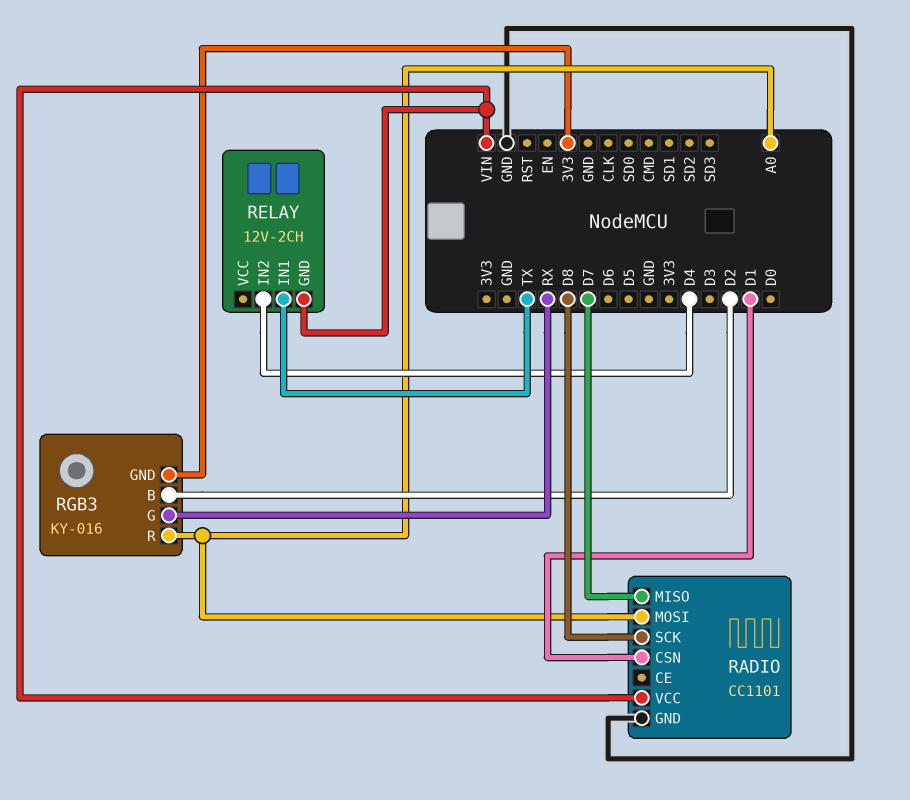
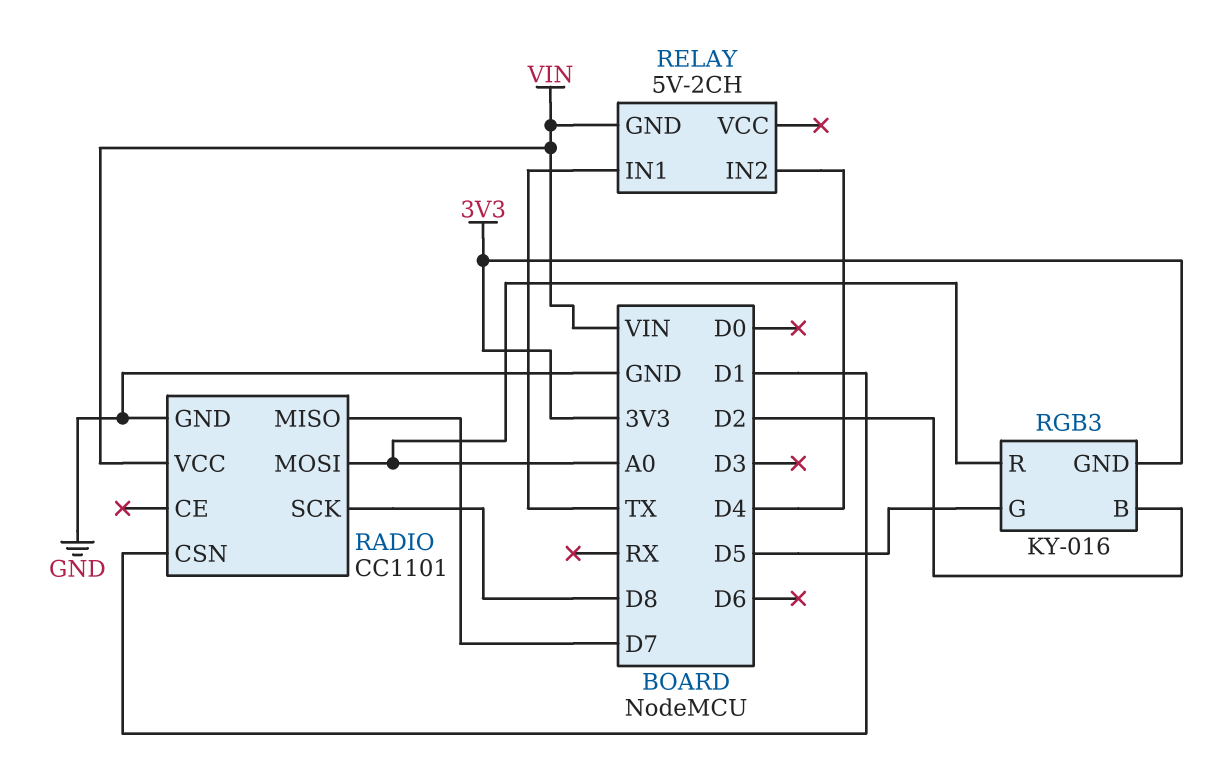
RELAY: 12V-2CH -> 5V-2CH
RGB3 pin G: RX -> D5

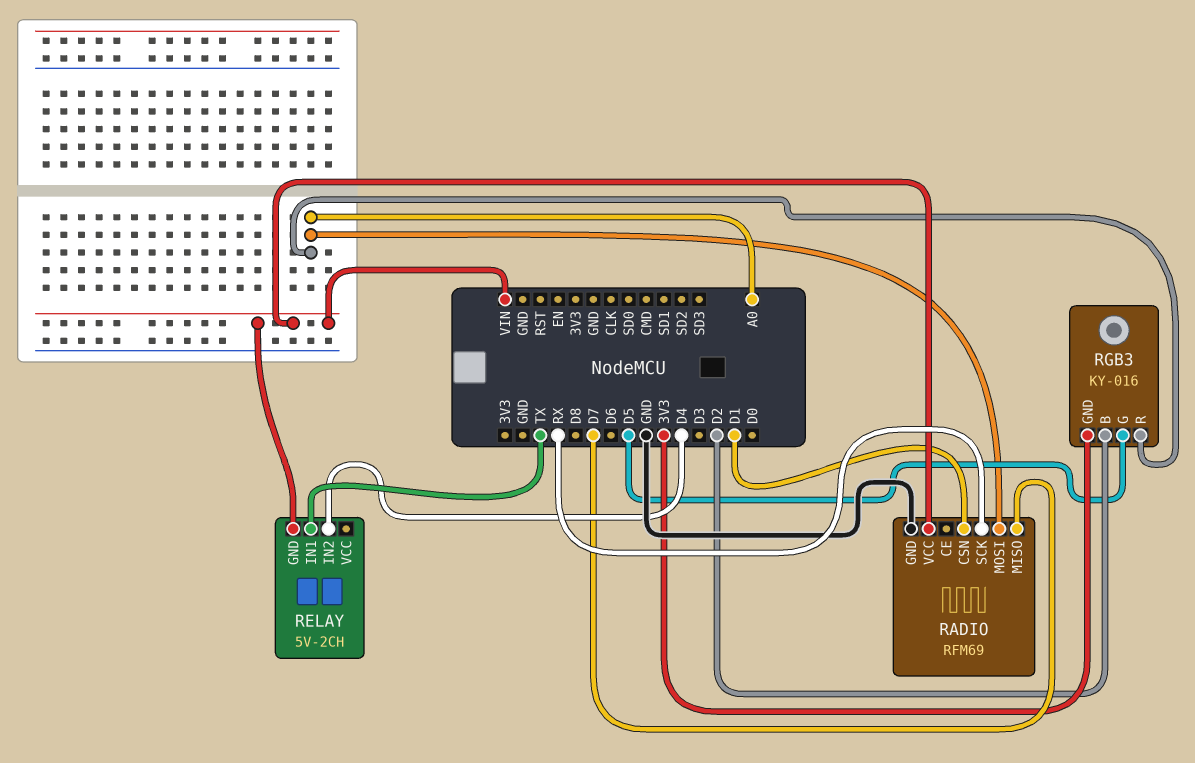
RADIO: CC1101 -> RFM69
RADIO pin SCK: D8 -> RX

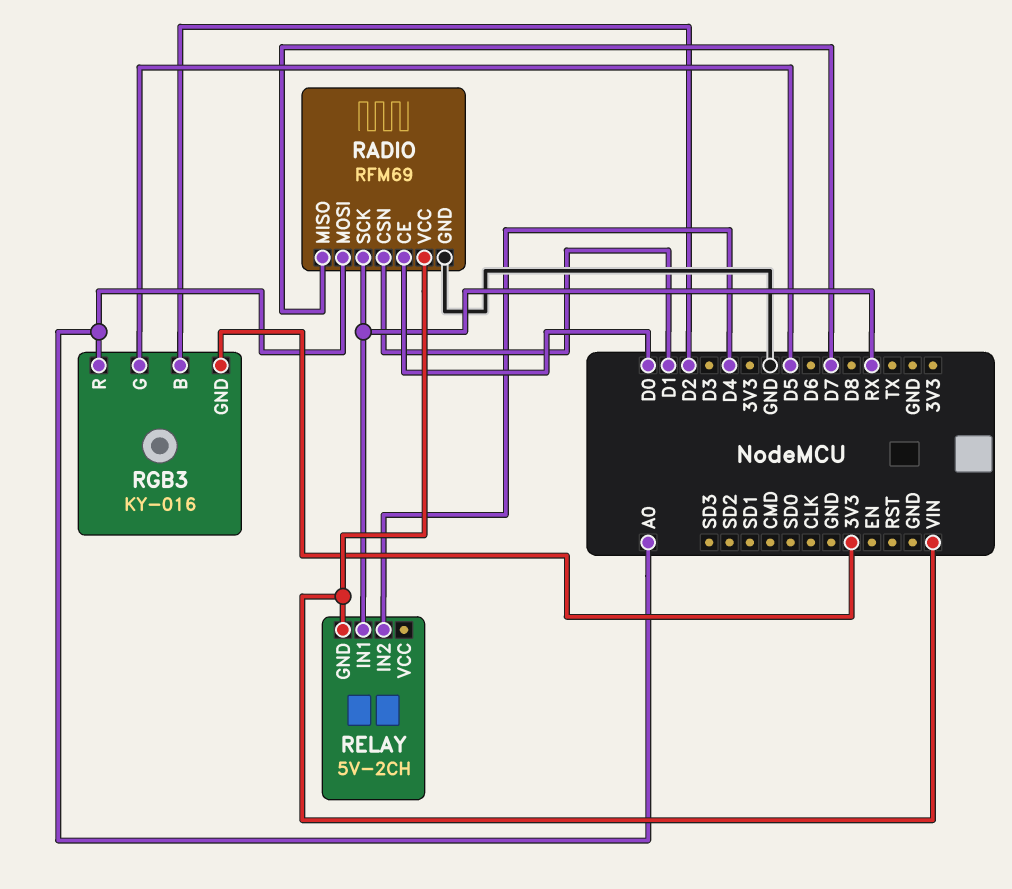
RADIO pin CE: none -> D0
RELAY pin IN1: TX -> RX

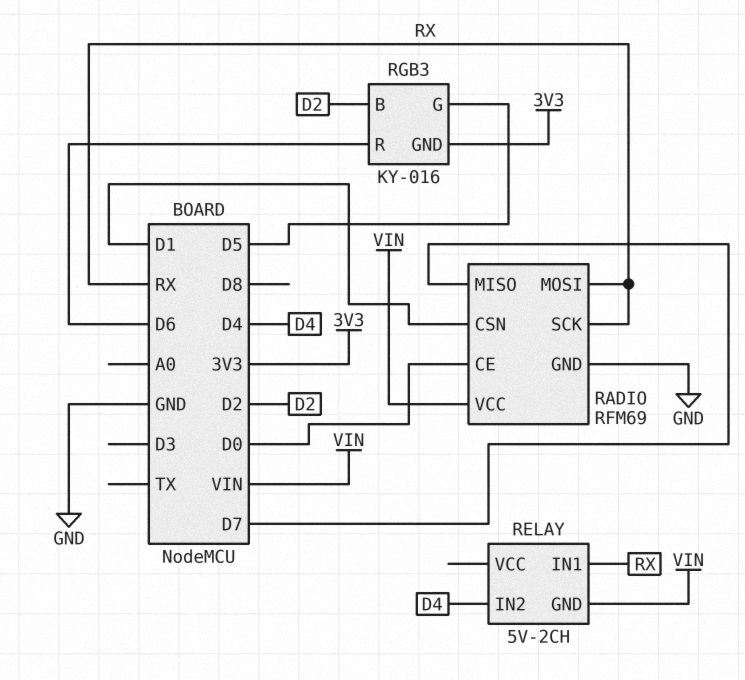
RADIO pin MOSI: A0 -> RX
RGB3 pin R: A0 -> D6

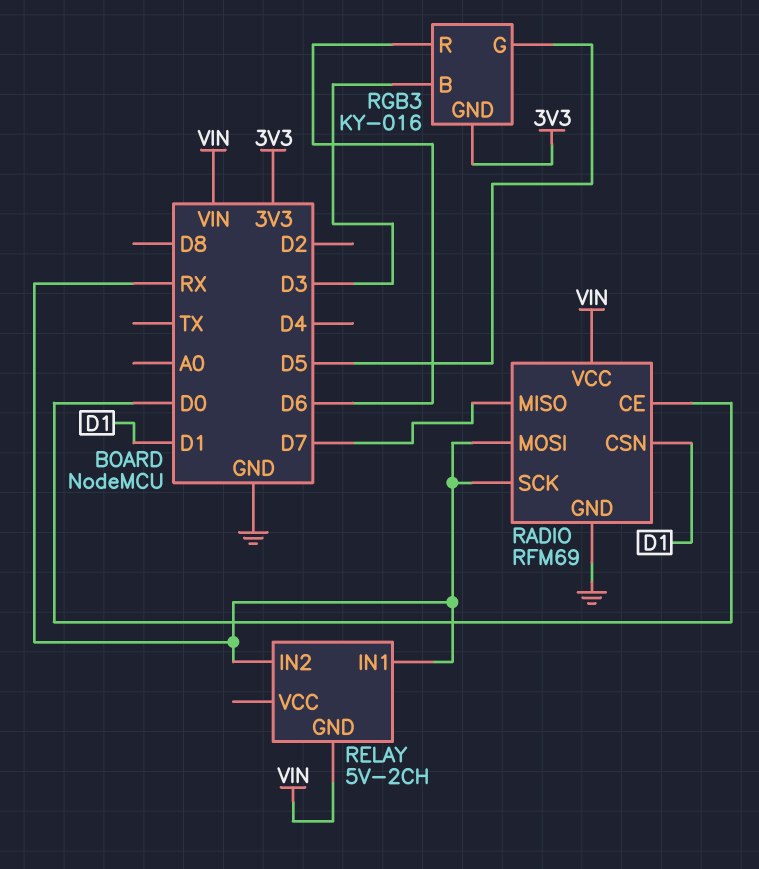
RELAY pin IN2: D4 -> RX
RGB3 pin B: D2 -> D3

